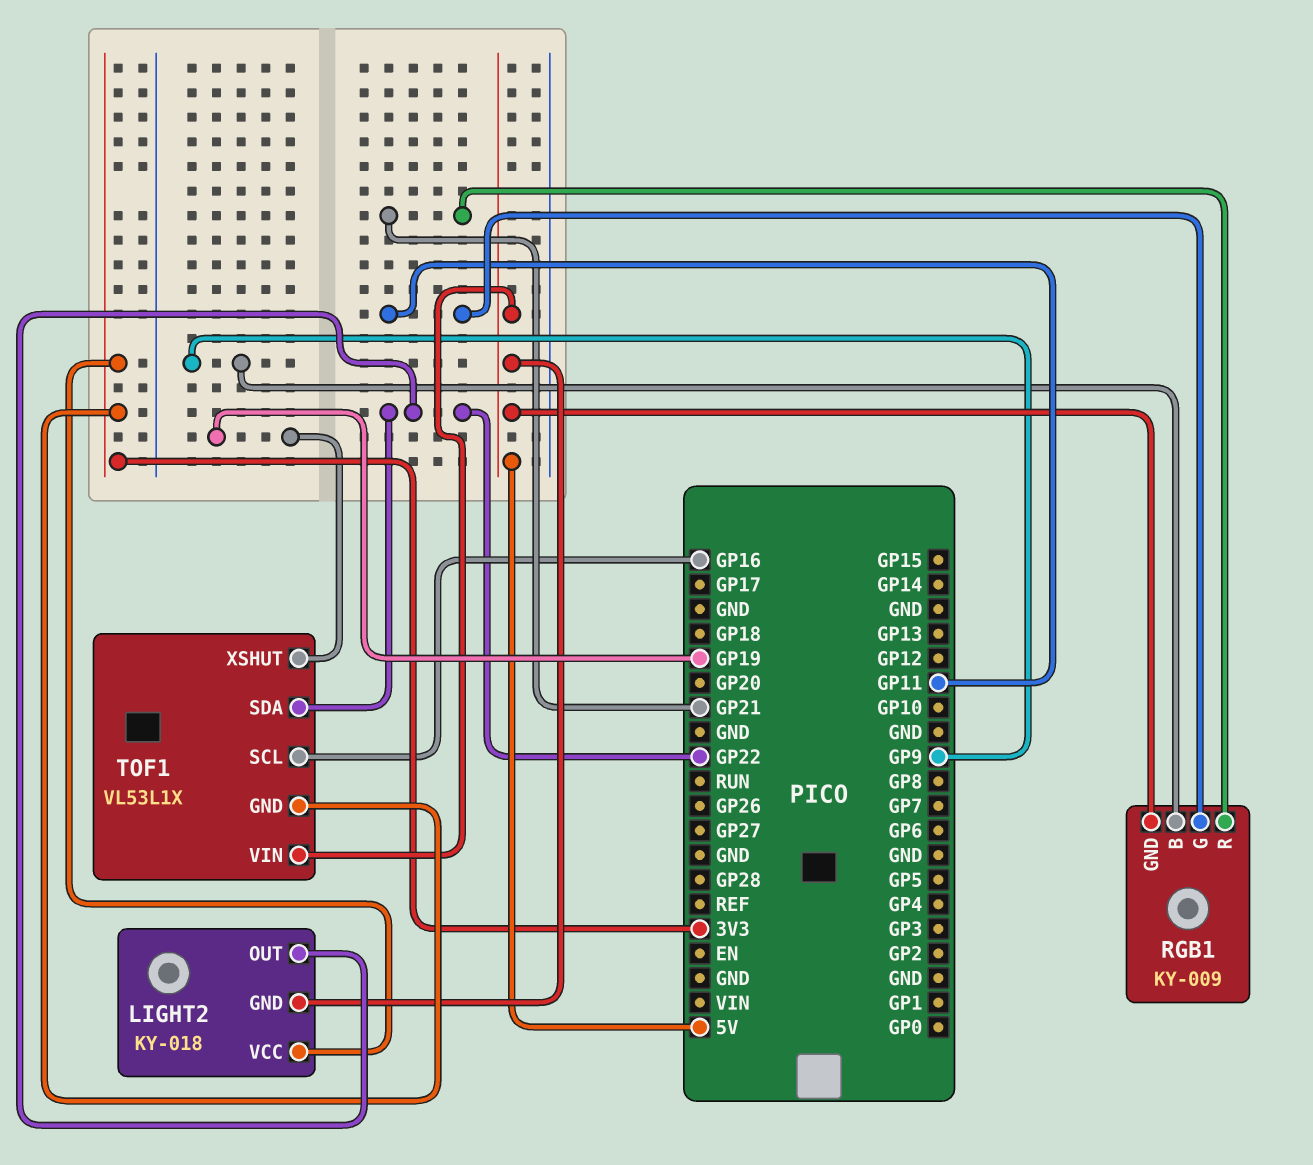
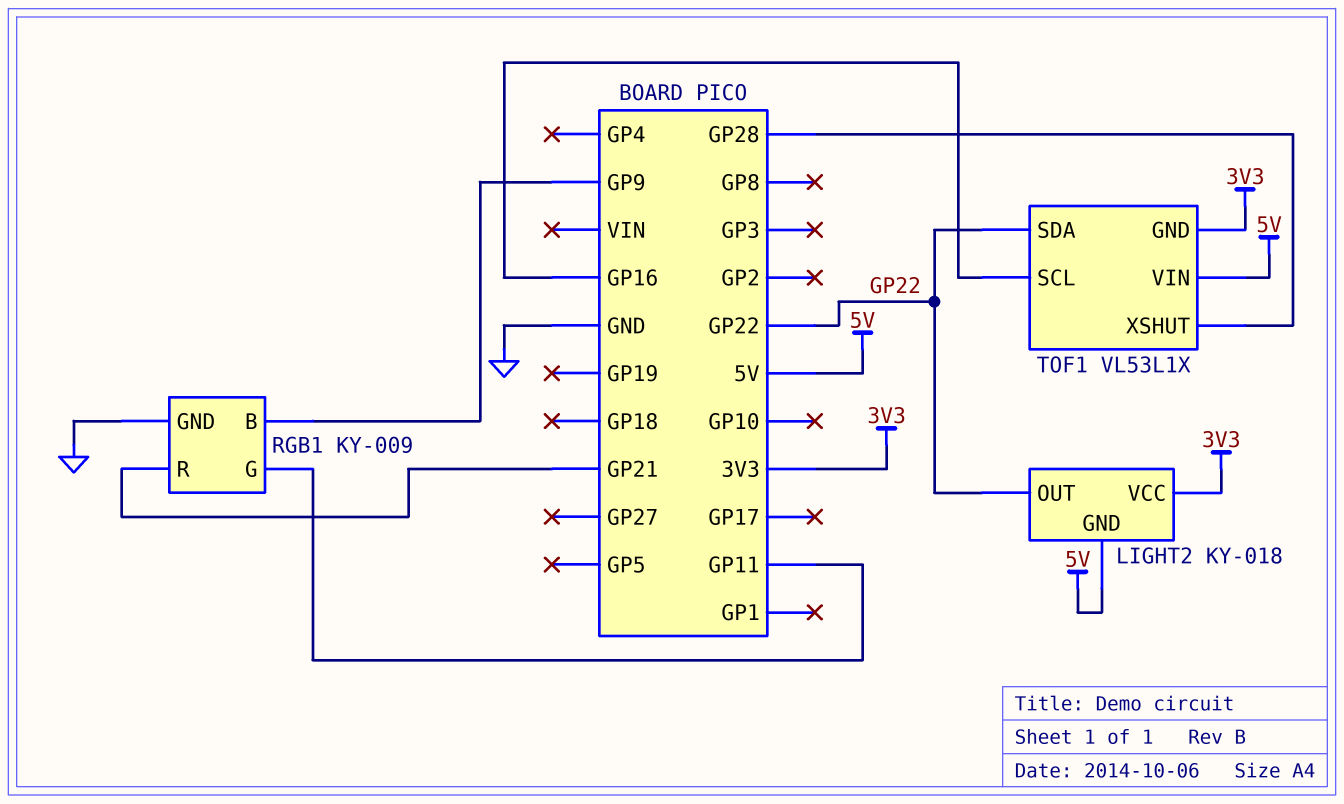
RGB1 pin GND: 5V -> GND
TOF1 pin XSHUT: GP19 -> GP28

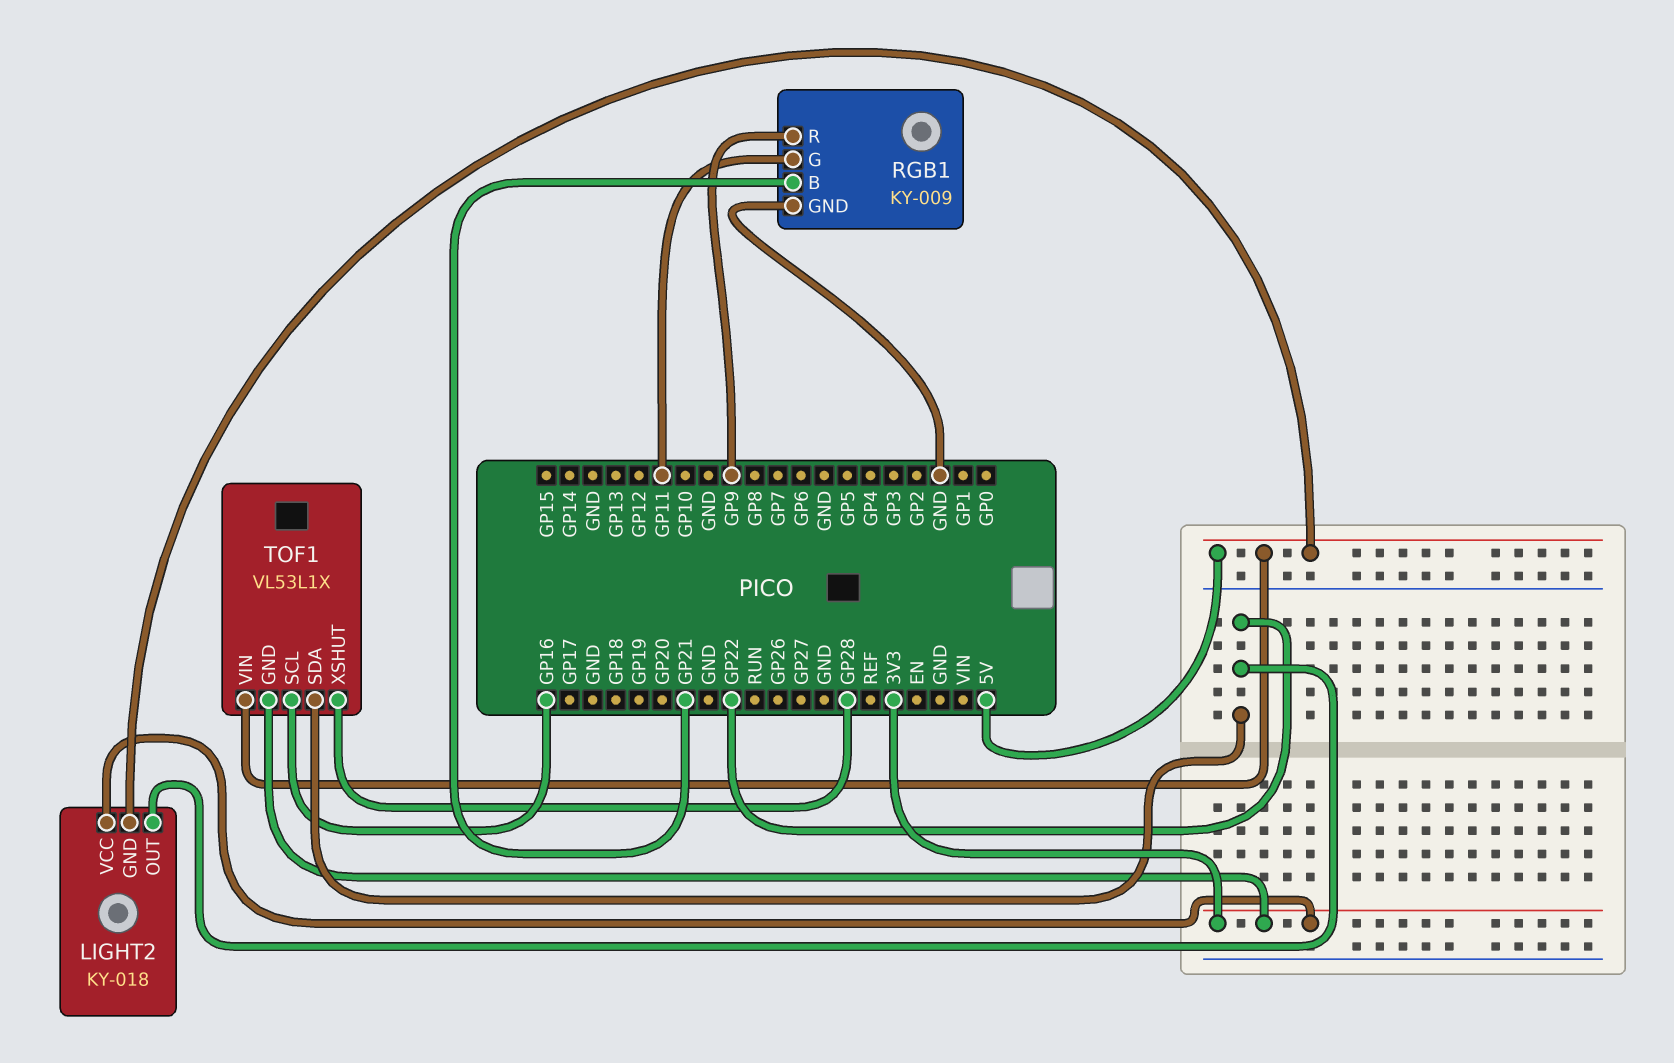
RGB1 pin B: GP9 -> GP21
RGB1 pin R: GP21 -> GP9

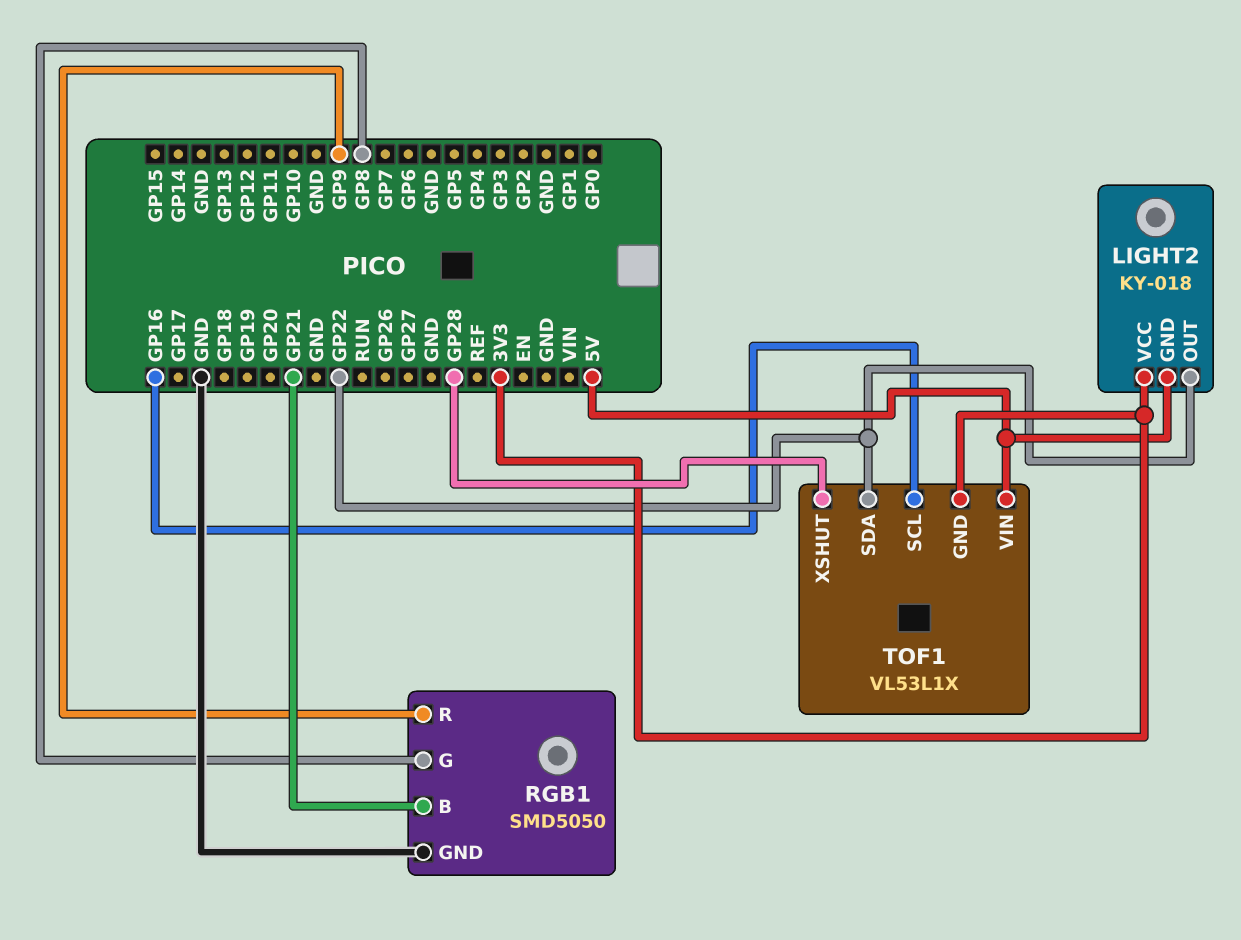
RGB1: KY-009 -> SMD5050
RGB1 pin G: GP11 -> GP8

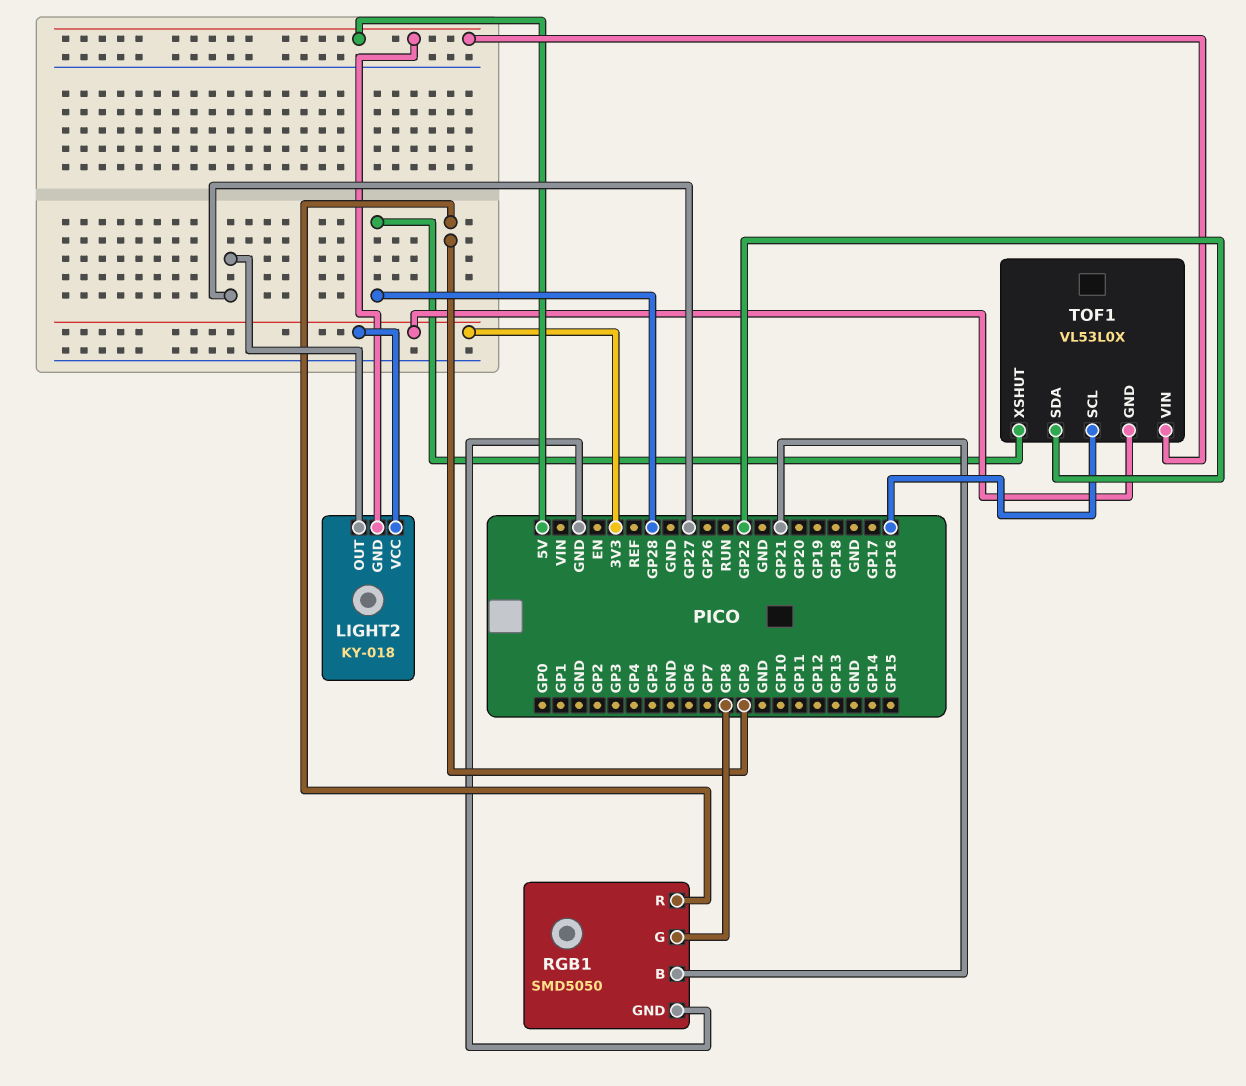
LIGHT2 pin OUT: GP22 -> GP27
TOF1: VL53L1X -> VL53L0X

